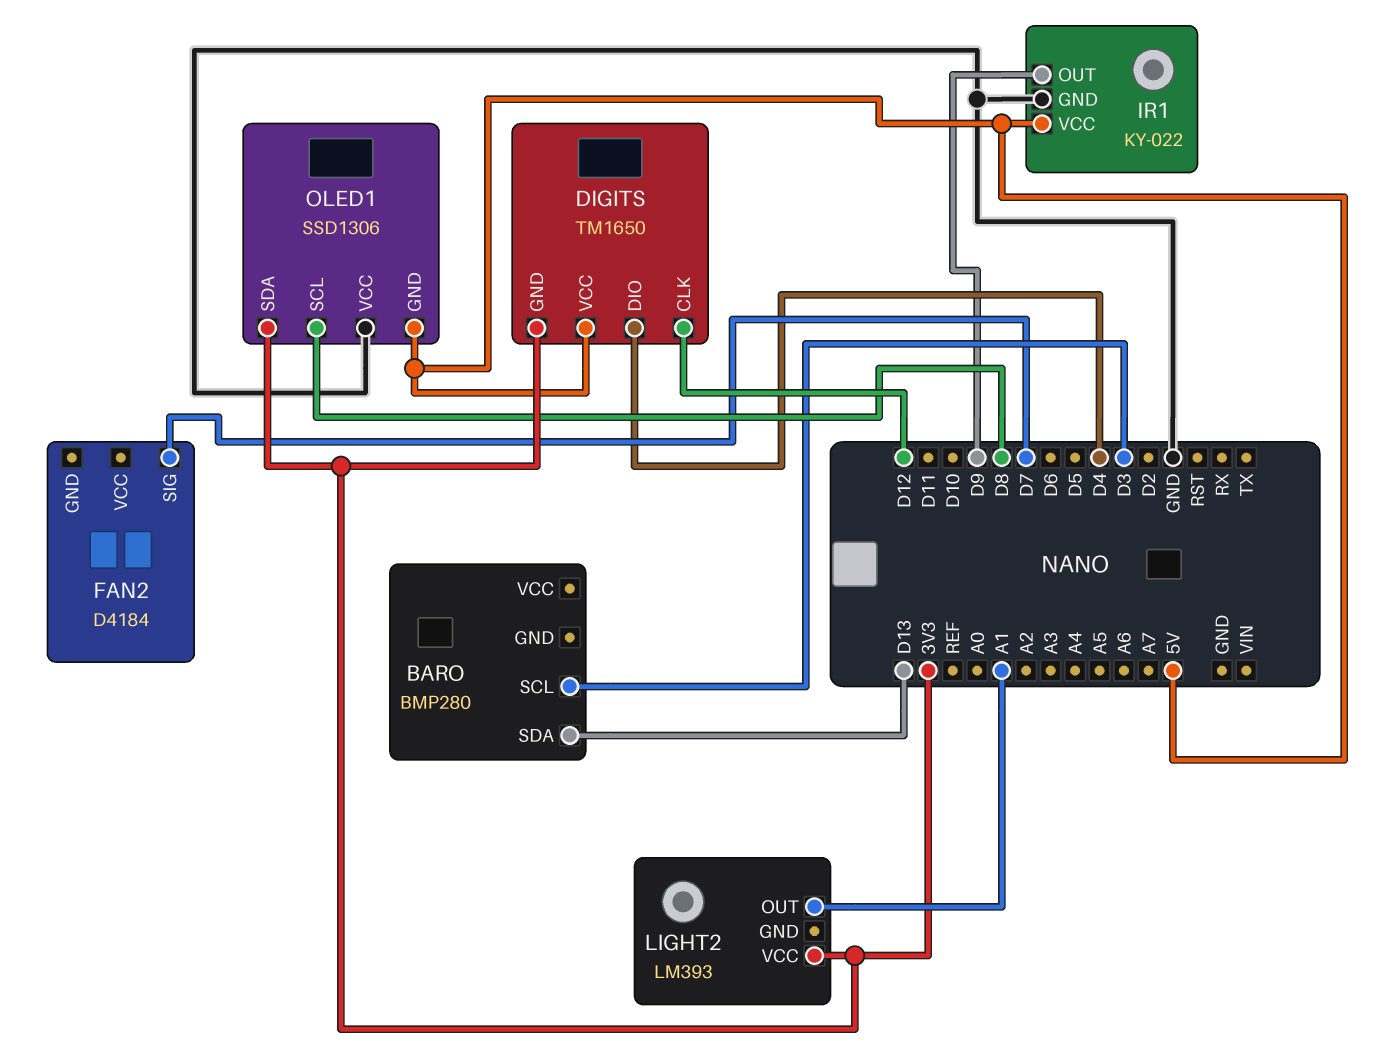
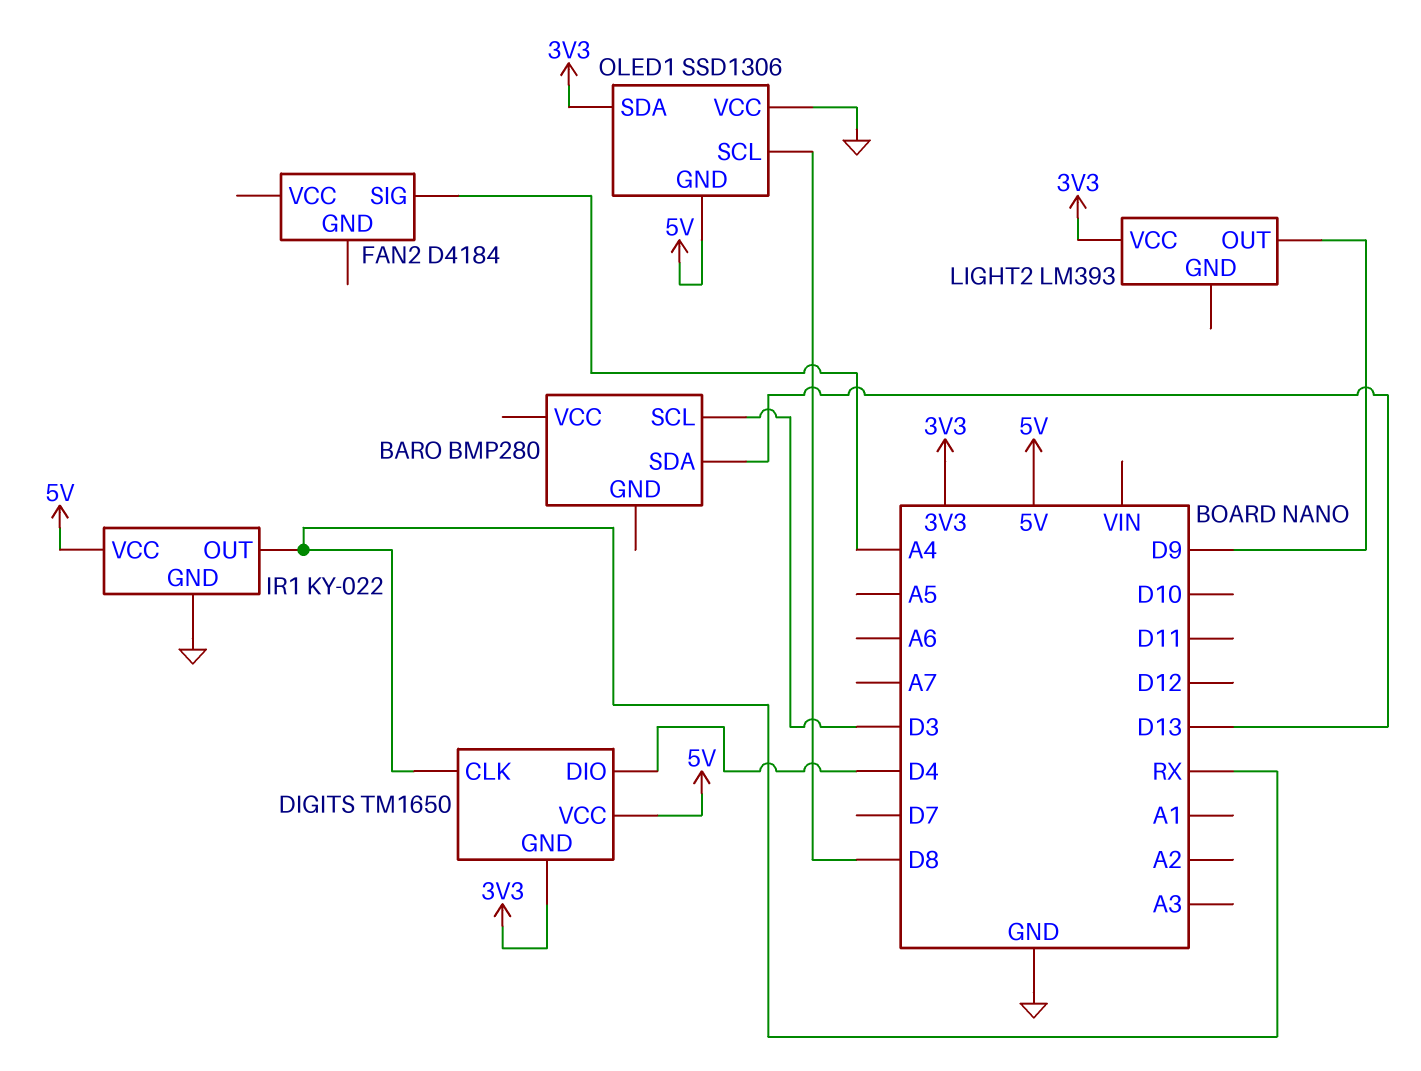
DIGITS pin CLK: D12 -> RX
FAN2 pin SIG: D7 -> A4
IR1 pin OUT: D9 -> RX
LIGHT2 pin OUT: A1 -> D9

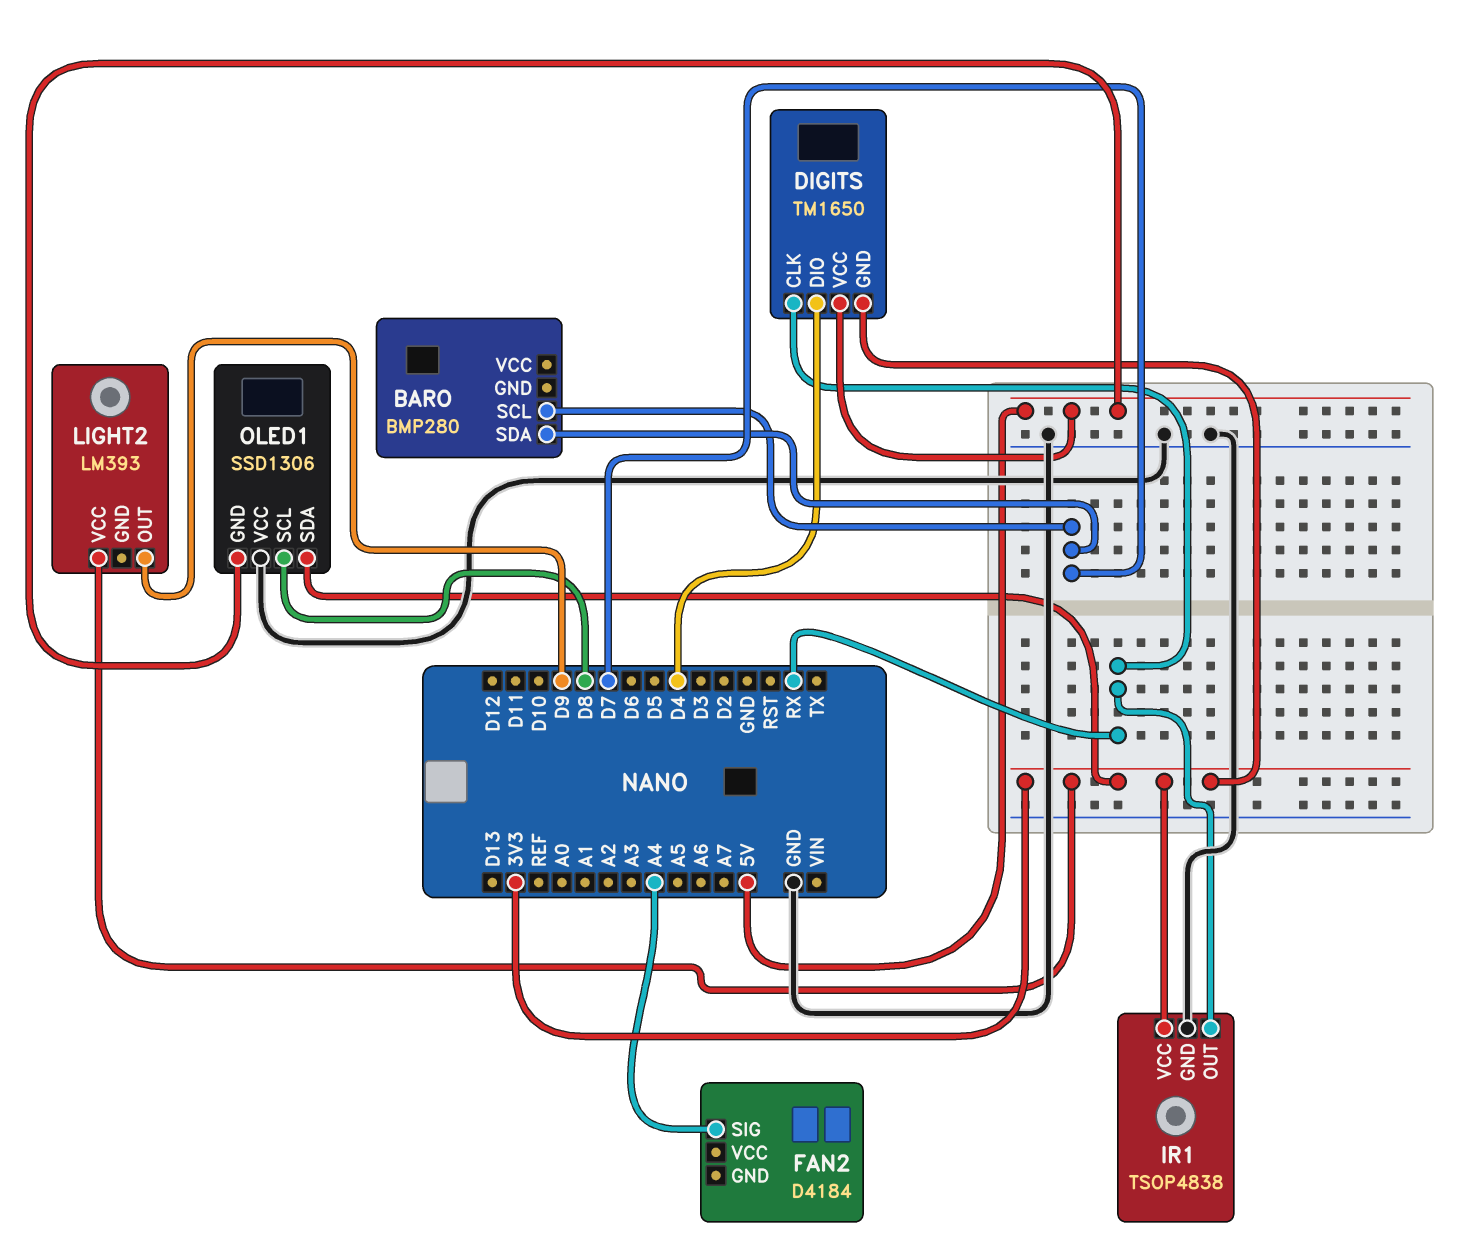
BARO pin SCL: D3 -> D7
BARO pin SDA: D13 -> D7
IR1: KY-022 -> TSOP4838
IR1 pin VCC: 5V -> 3V3

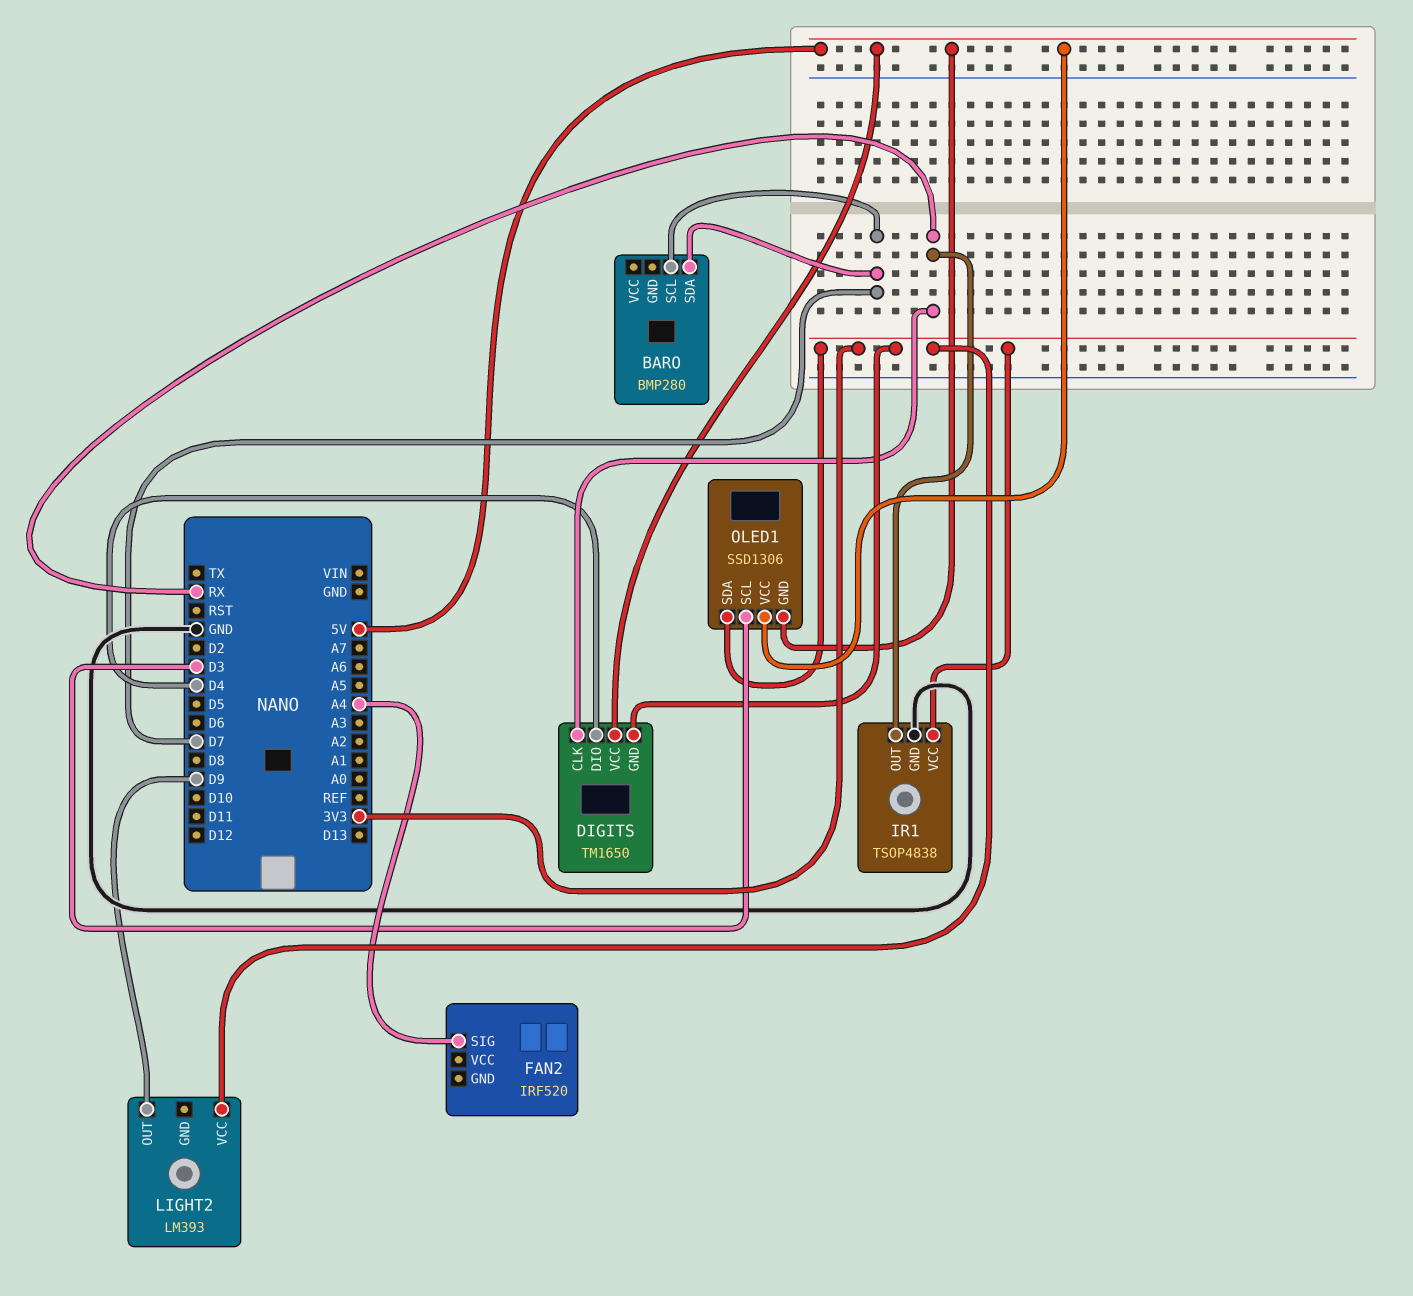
FAN2: D4184 -> IRF520
OLED1 pin SCL: D8 -> D3
OLED1 pin VCC: GND -> 5V

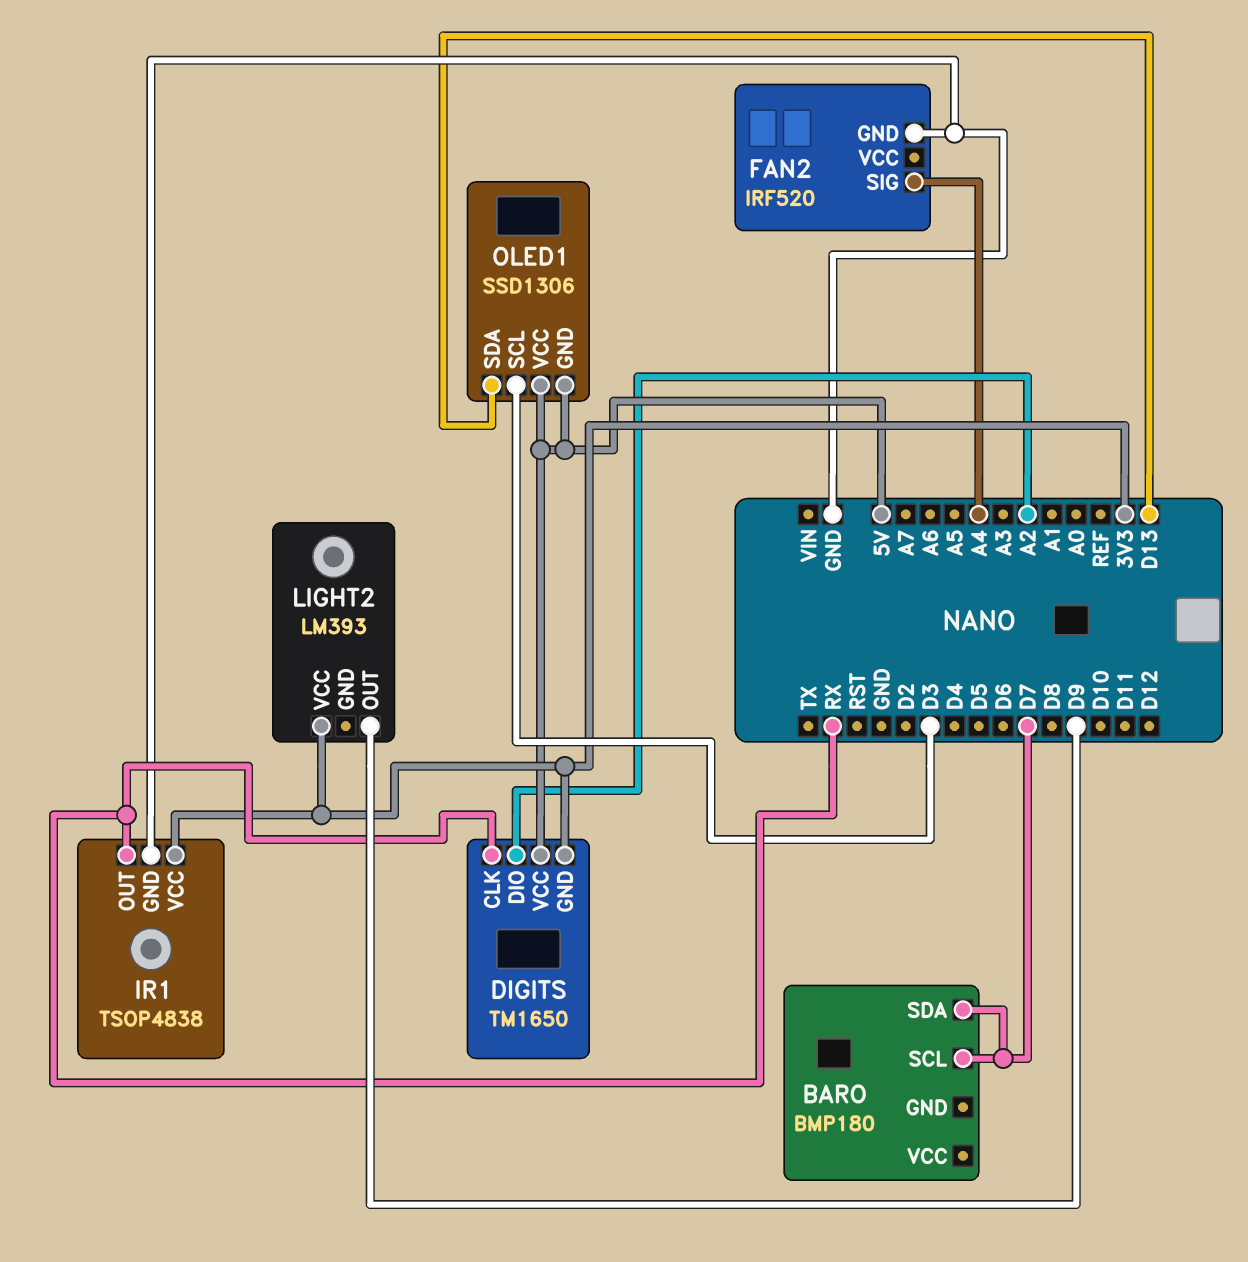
BARO: BMP280 -> BMP180
DIGITS pin DIO: D4 -> A2
FAN2 pin GND: none -> GND
OLED1 pin SDA: 3V3 -> D13

